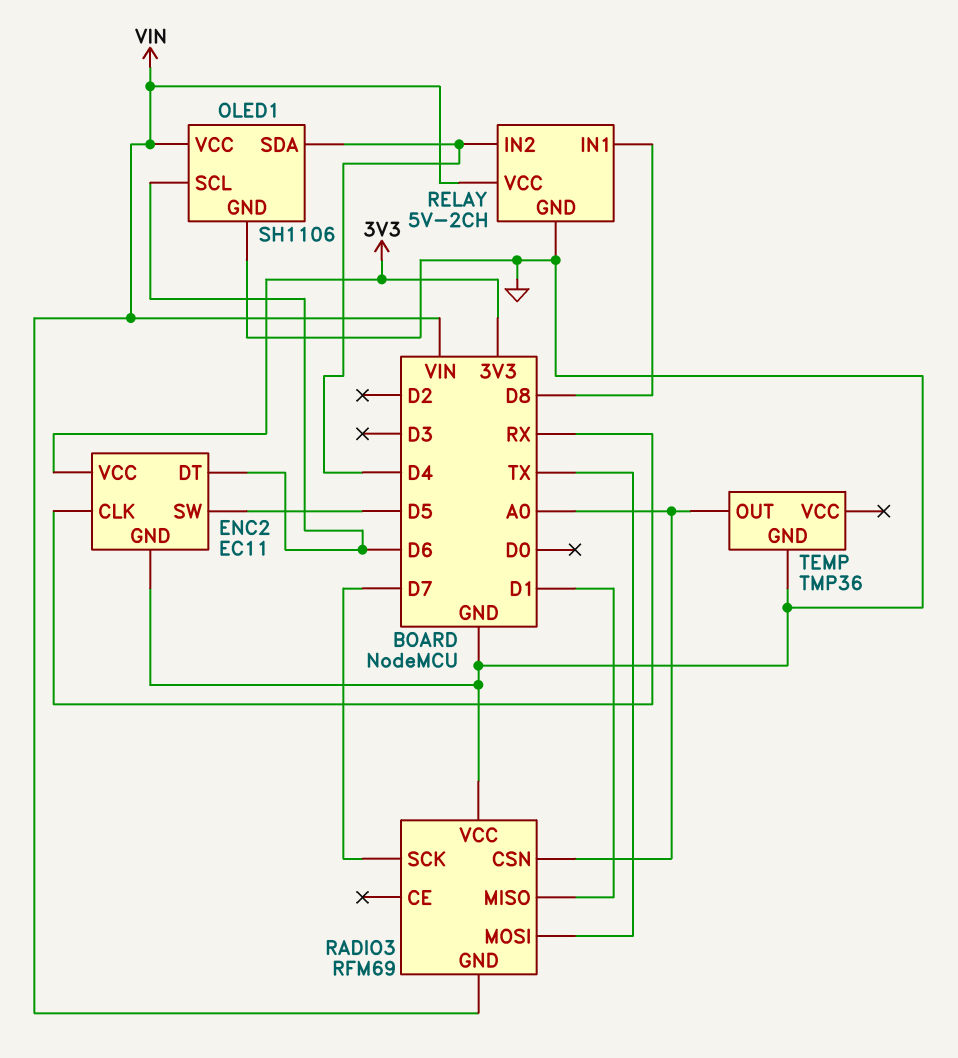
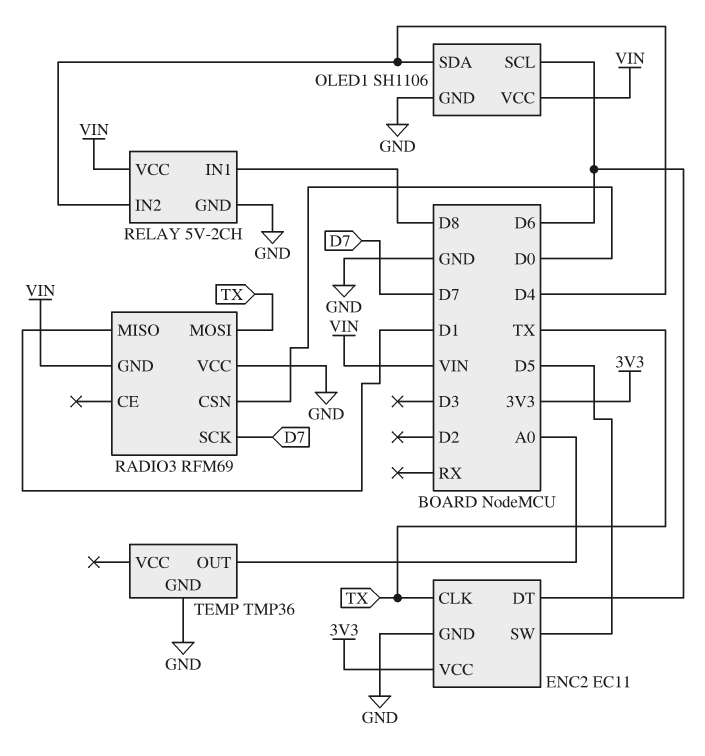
ENC2 pin CLK: RX -> TX
RADIO3 pin CSN: A0 -> D0

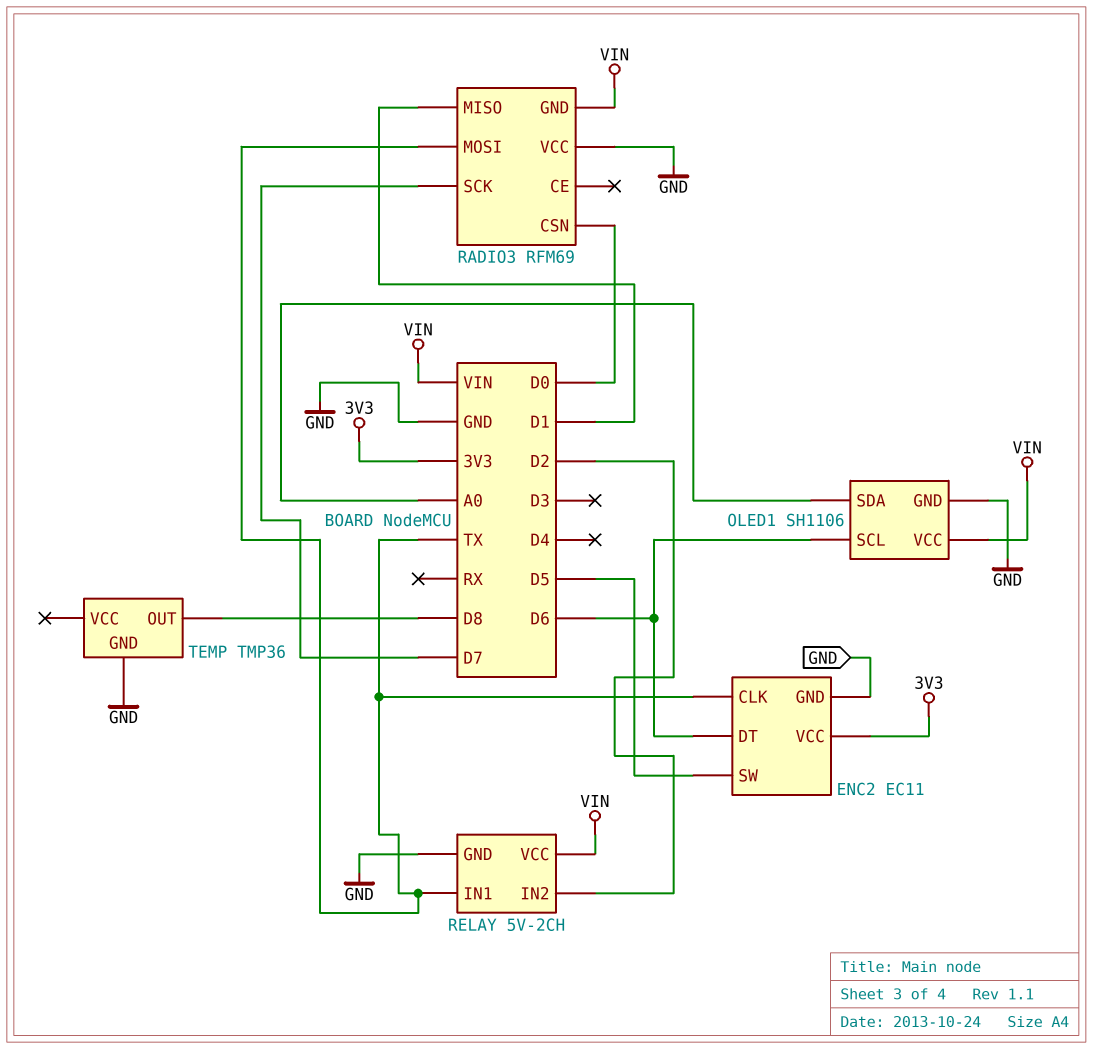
OLED1 pin SDA: D4 -> A0
RELAY pin IN1: D8 -> TX
RELAY pin IN2: D4 -> D2
TEMP pin OUT: A0 -> D8

